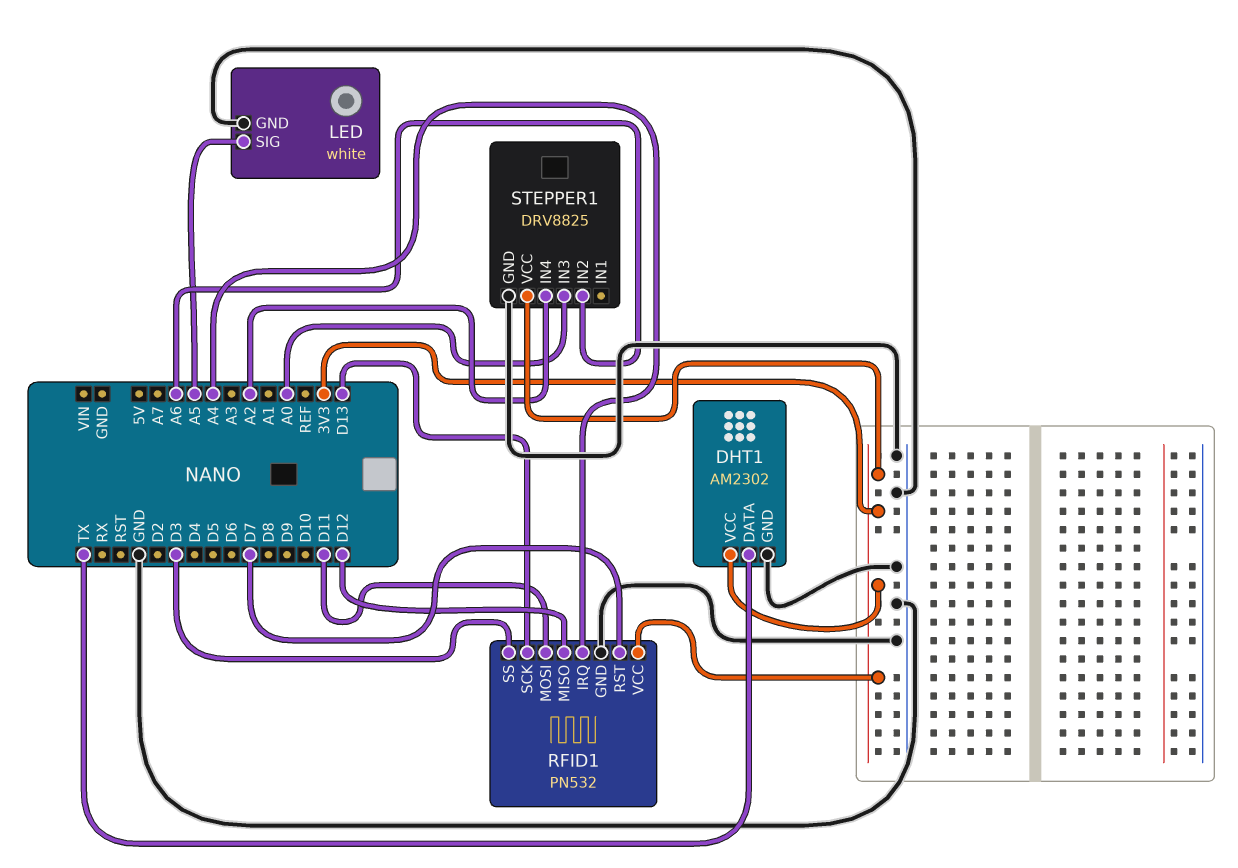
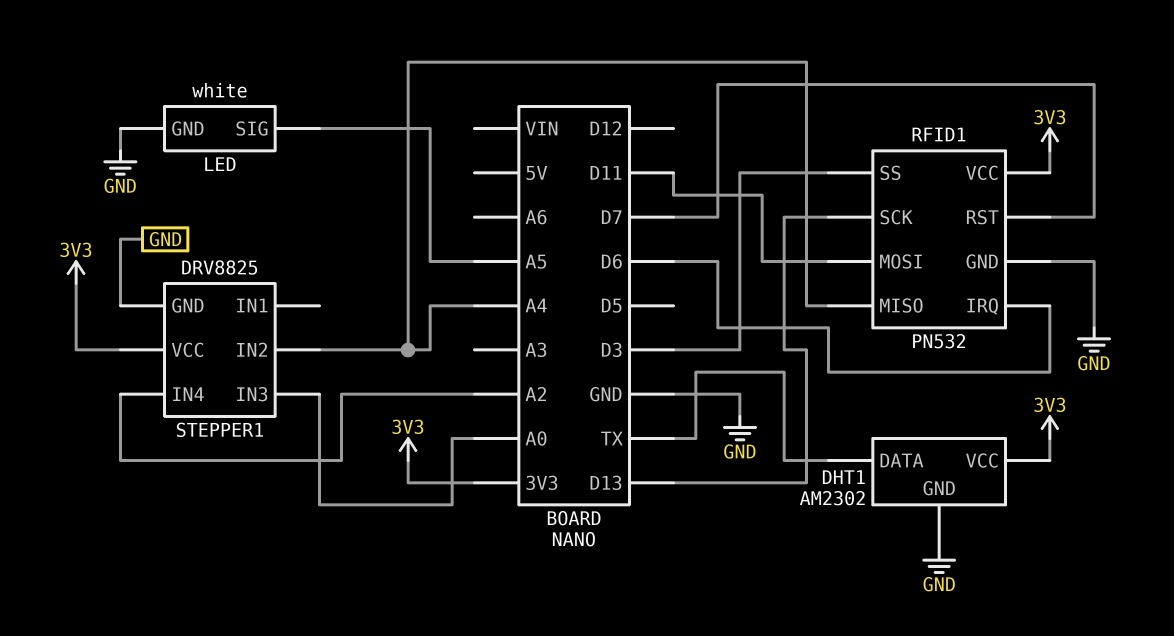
RFID1 pin IRQ: A4 -> D6
RFID1 pin MISO: D12 -> A4
STEPPER1 pin IN2: A6 -> A4

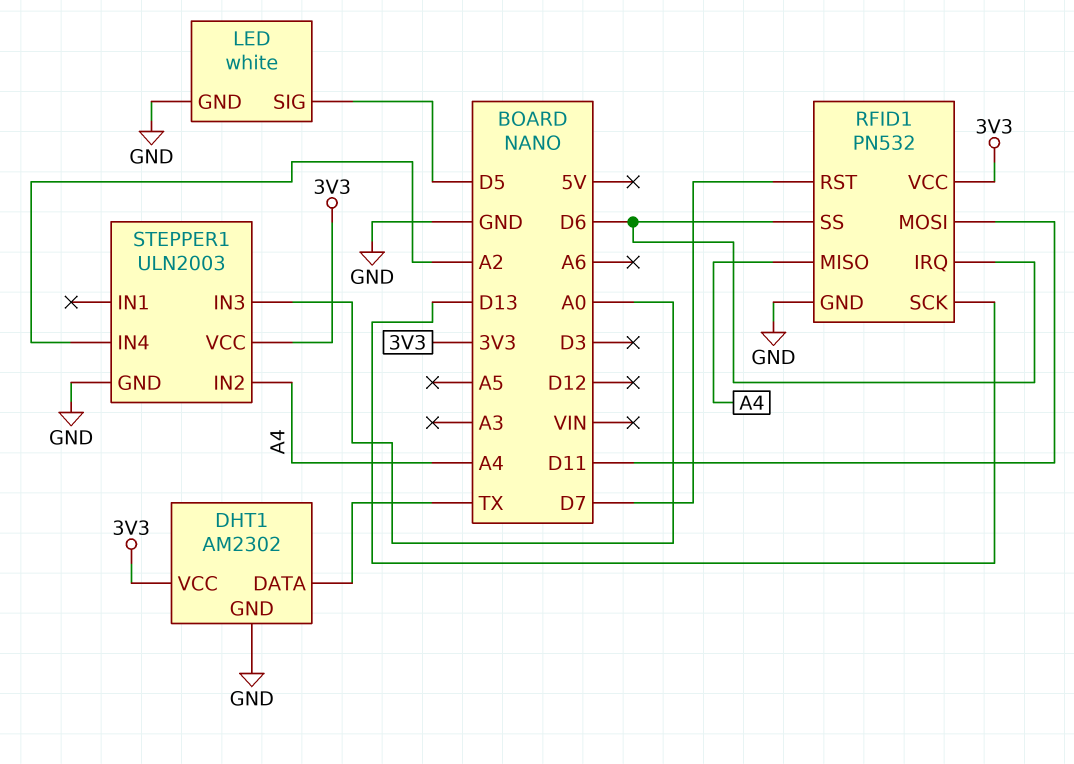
LED pin SIG: A5 -> D5
RFID1 pin SS: D3 -> D6
STEPPER1: DRV8825 -> ULN2003

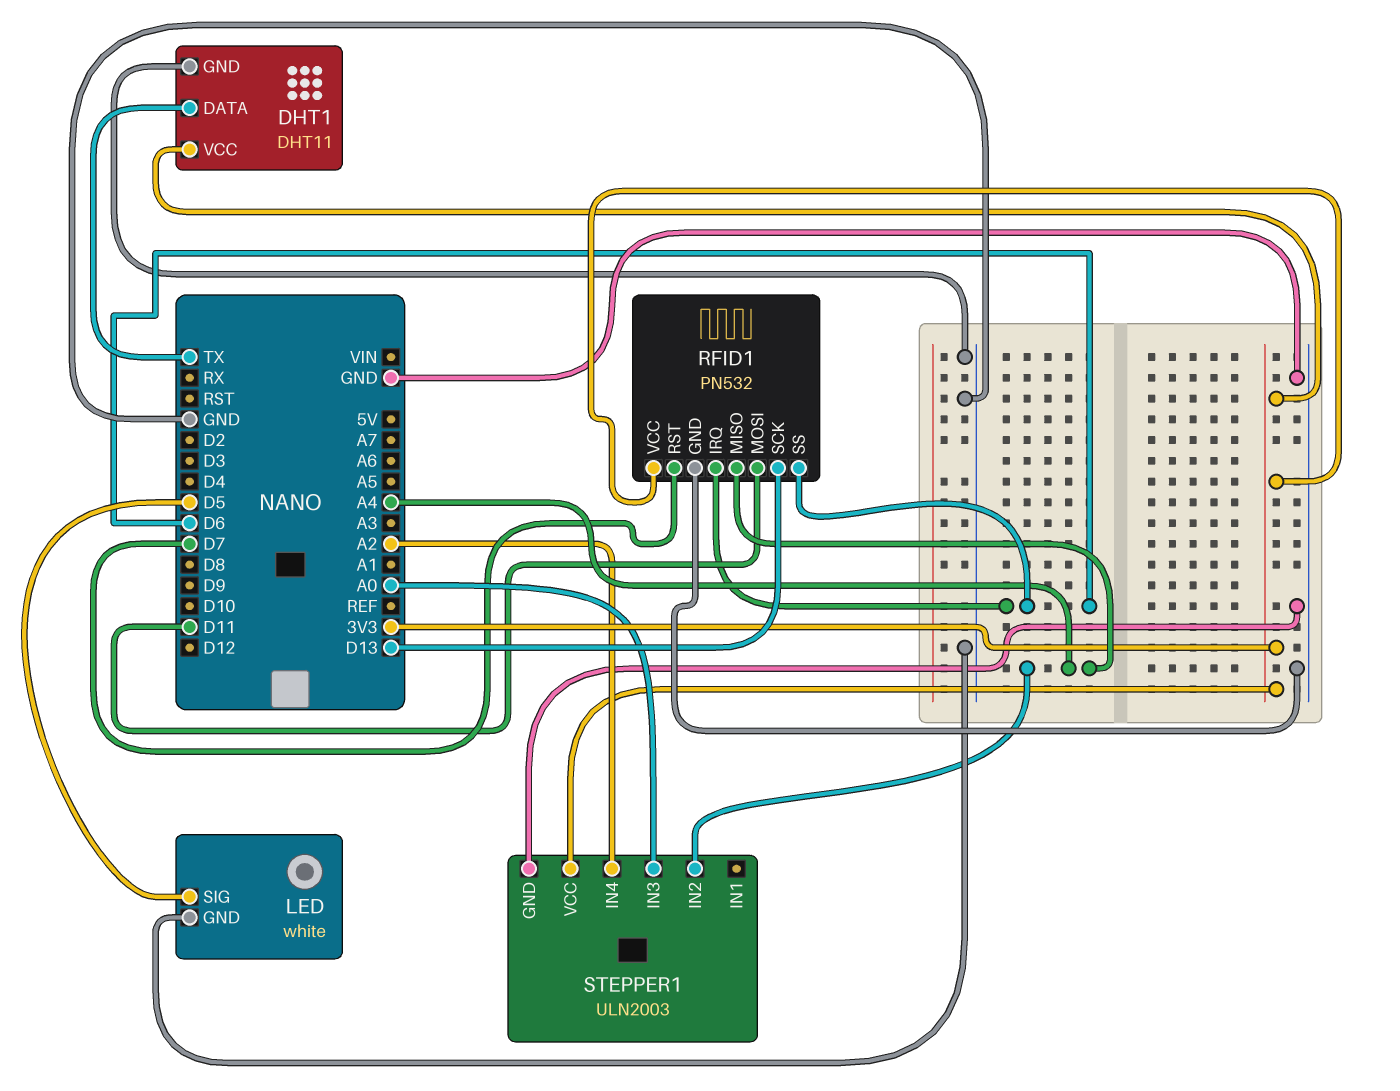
DHT1: AM2302 -> DHT11

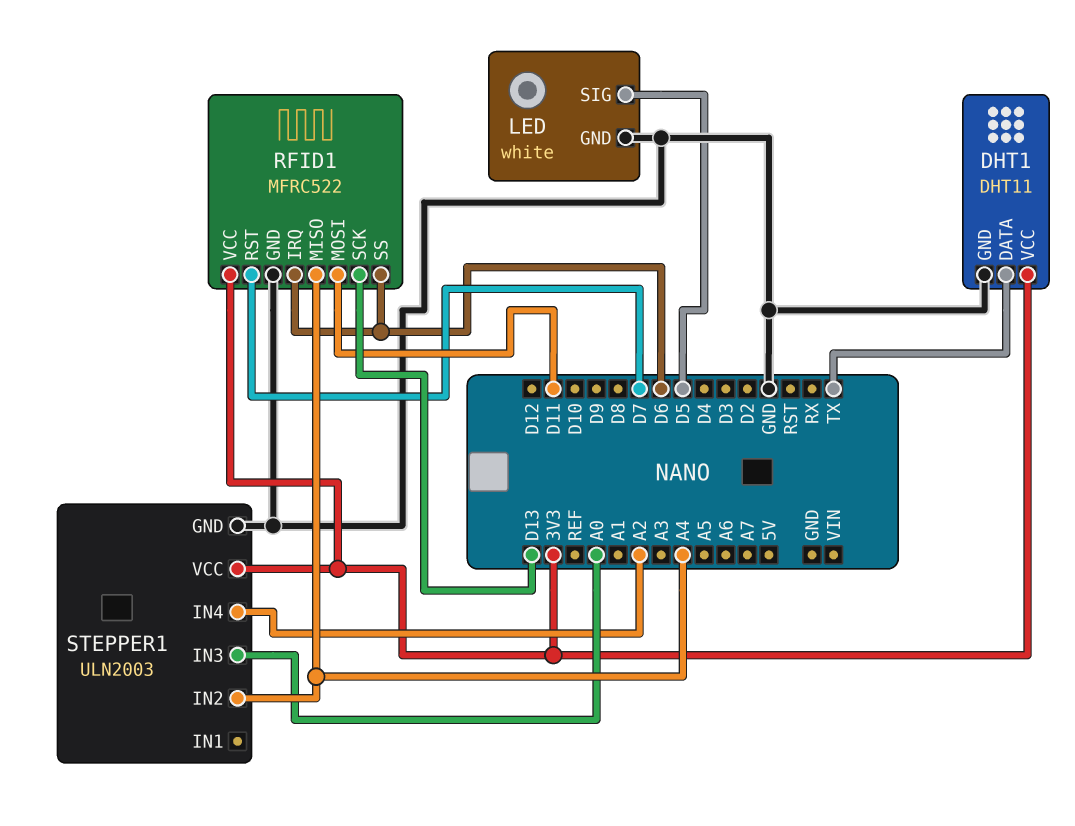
RFID1: PN532 -> MFRC522

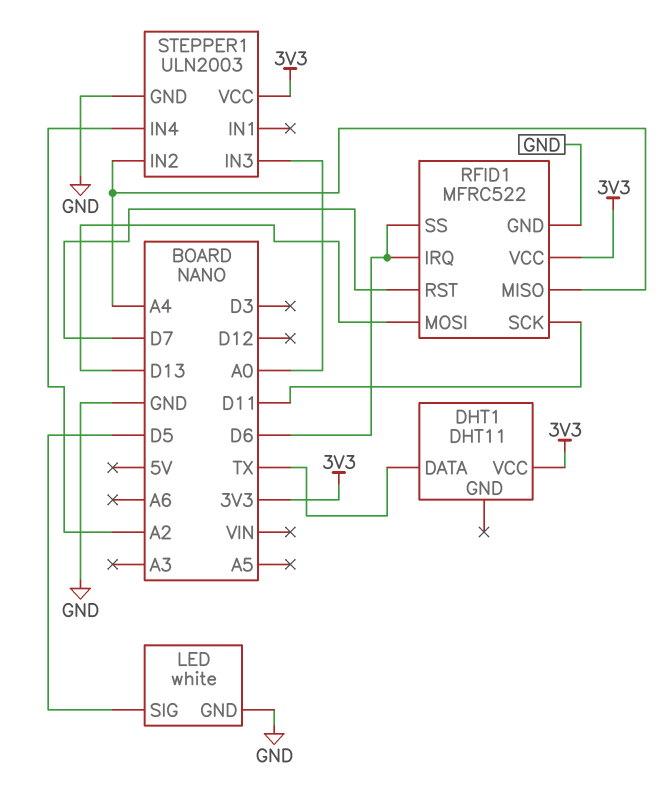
DHT1 pin GND: GND -> none
RFID1 pin MOSI: D11 -> D13
RFID1 pin SCK: D13 -> D11

